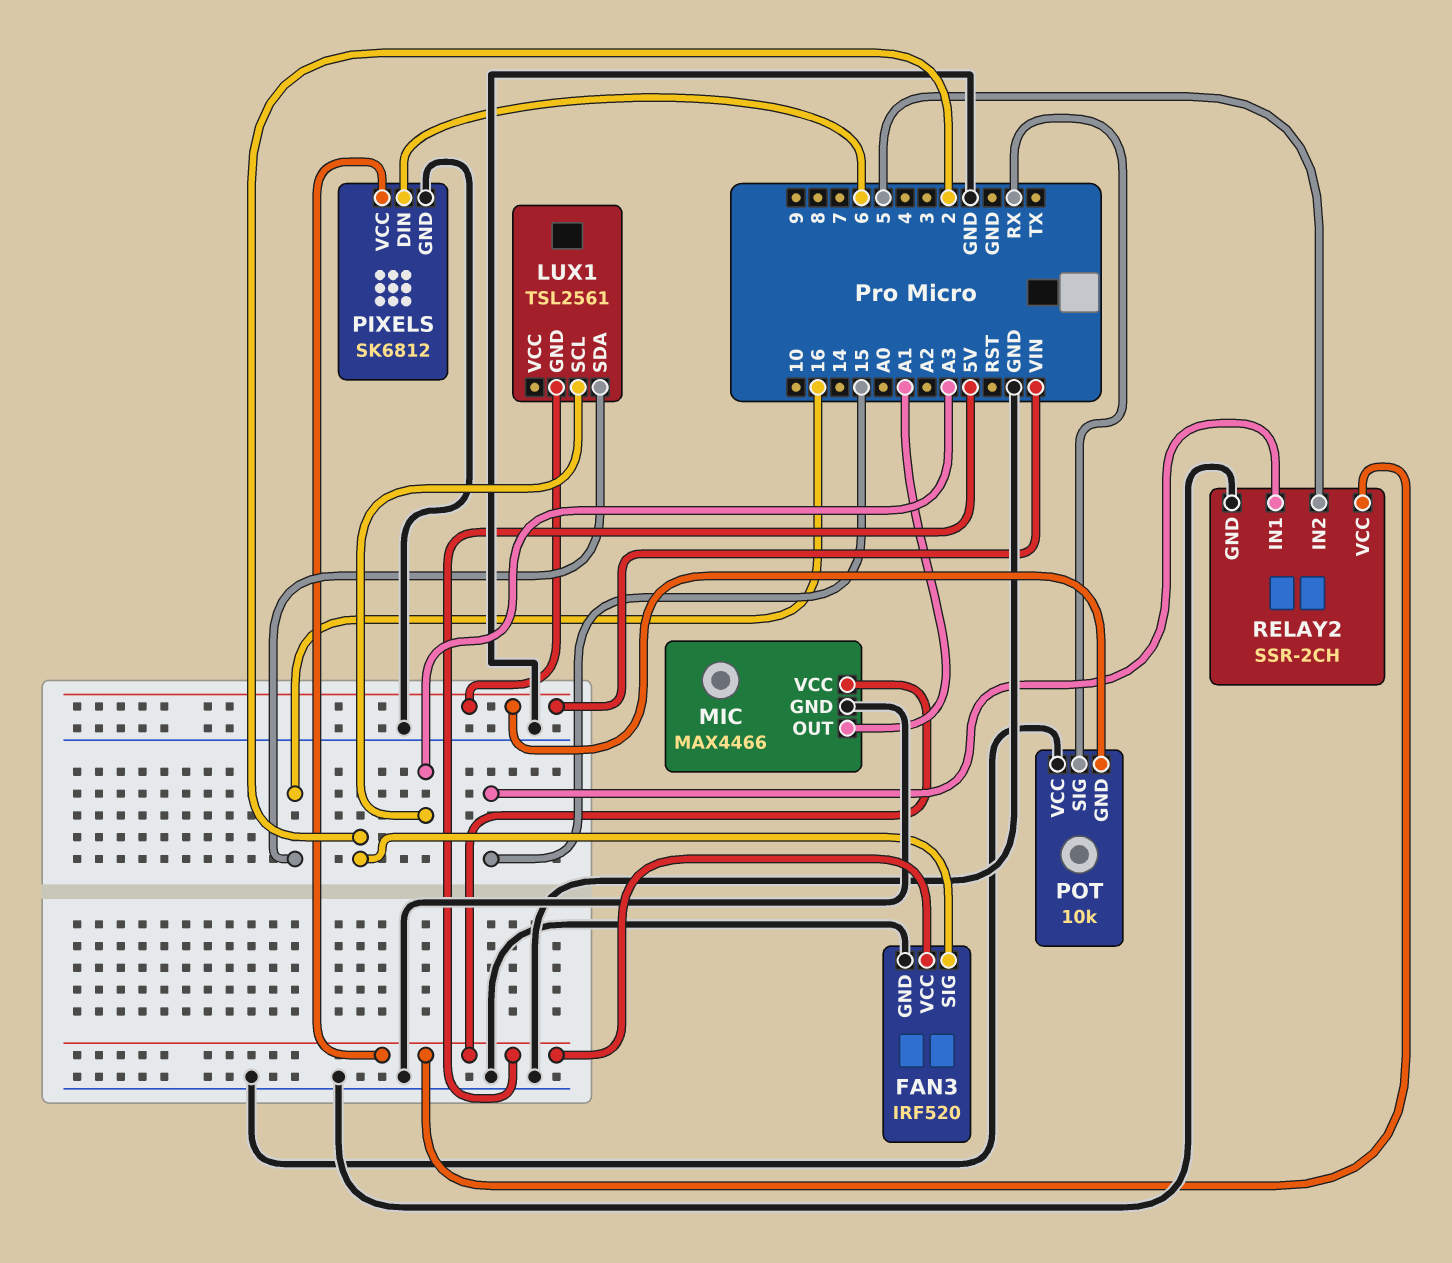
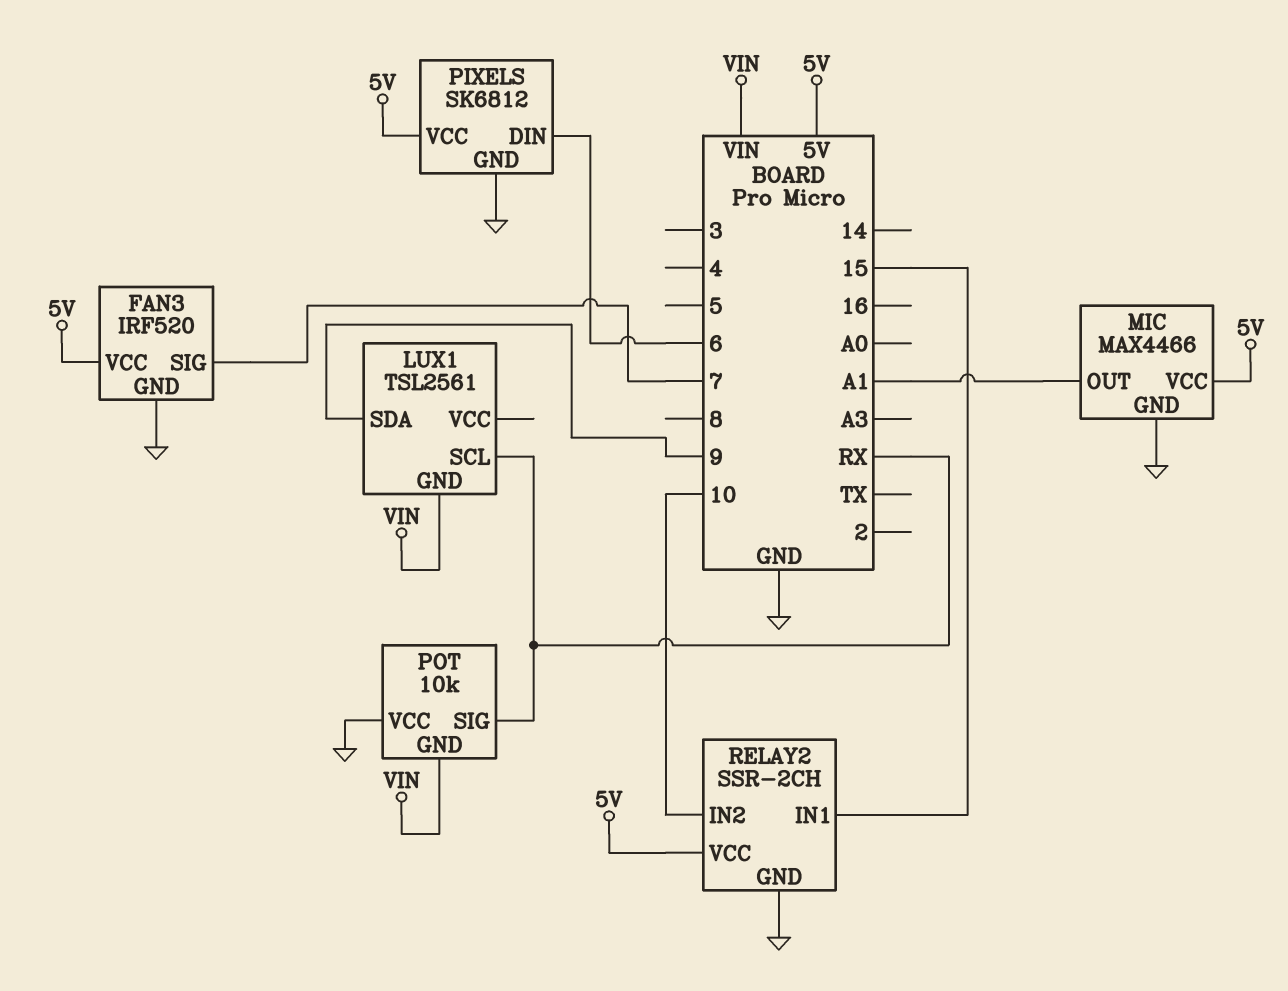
FAN3 pin SIG: 2 -> 7
LUX1 pin SCL: A3 -> RX
LUX1 pin SDA: 16 -> 9
RELAY2 pin IN2: 5 -> 10

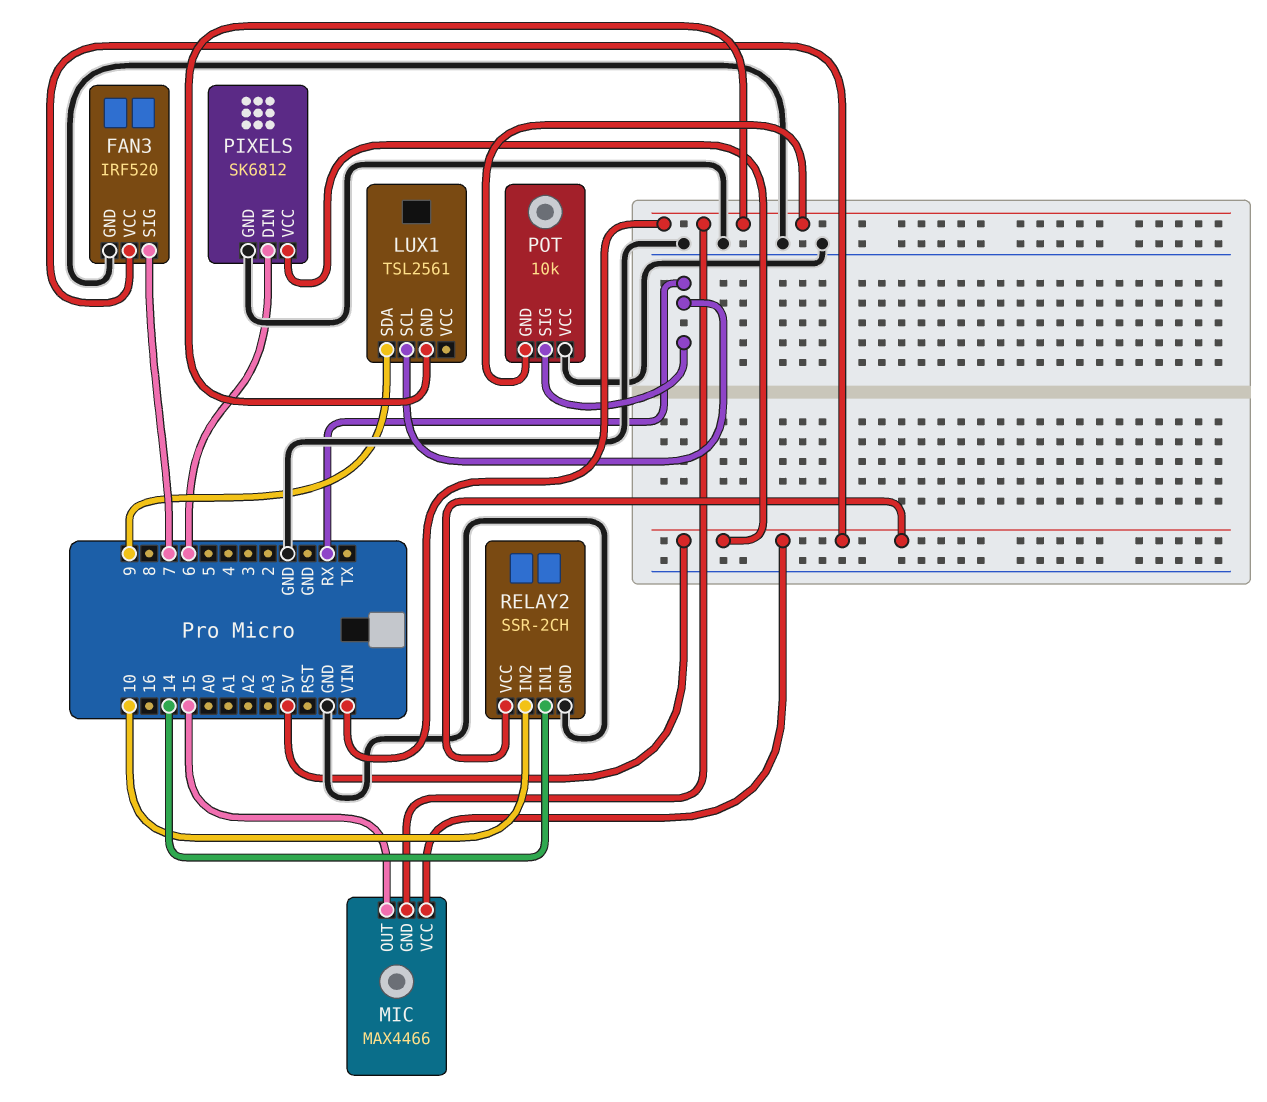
MIC pin GND: GND -> VIN
MIC pin OUT: A1 -> 15
RELAY2 pin IN1: 15 -> 14

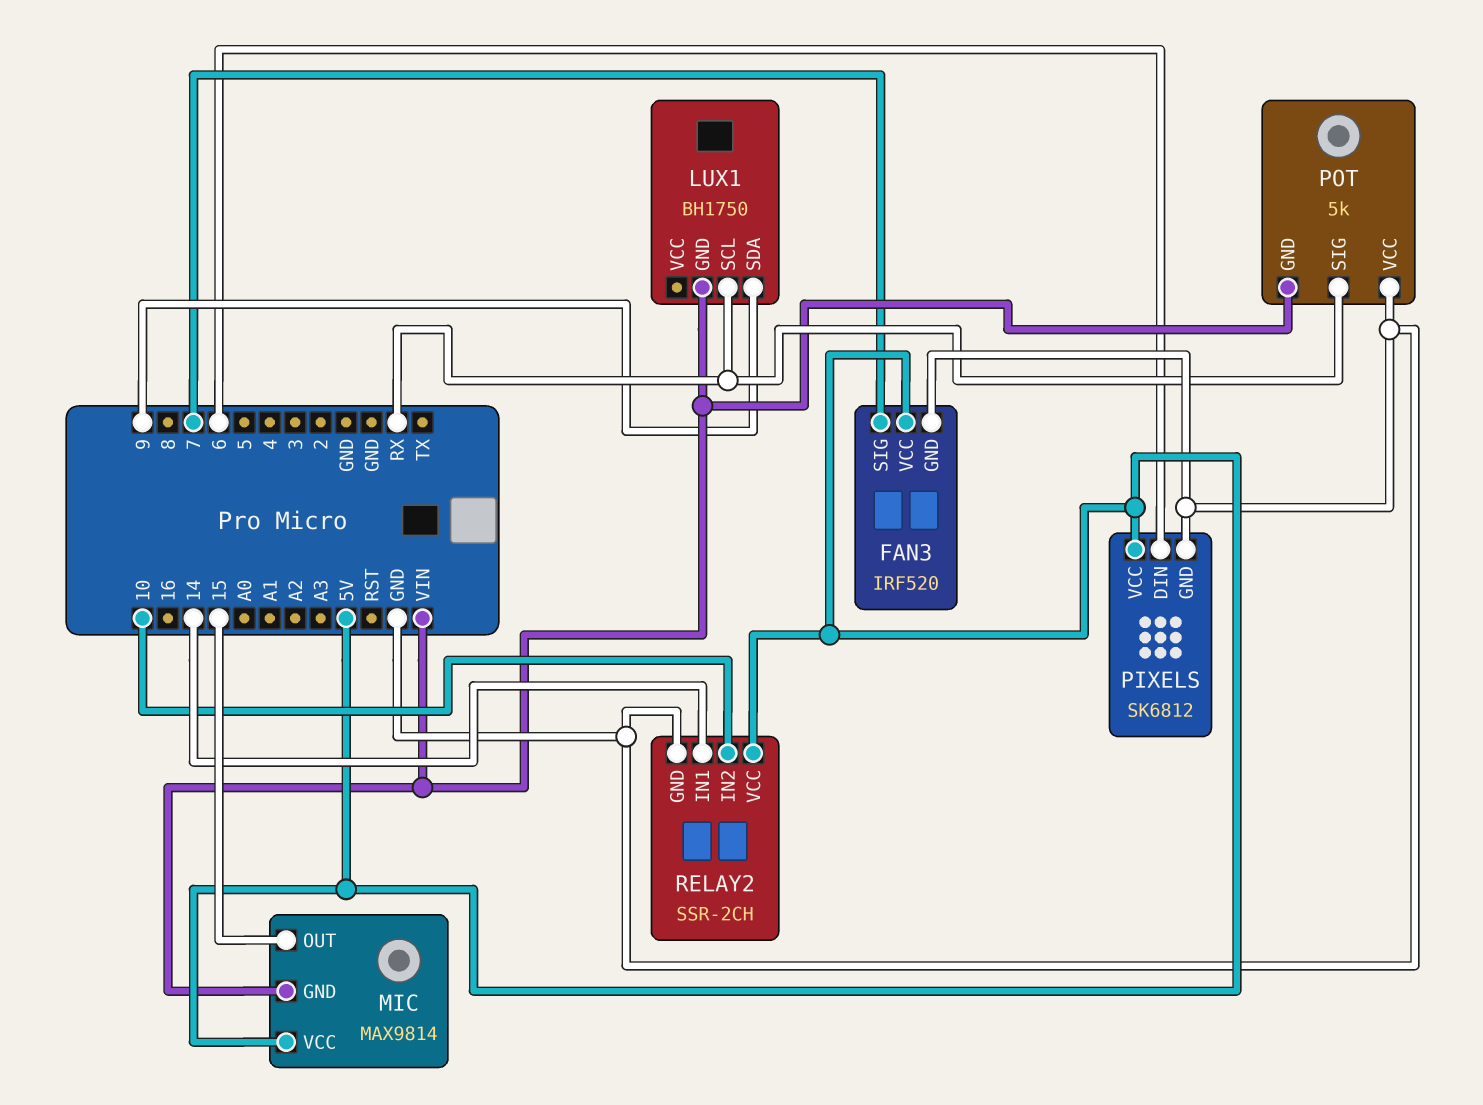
LUX1: TSL2561 -> BH1750
MIC: MAX4466 -> MAX9814
POT: 10k -> 5k

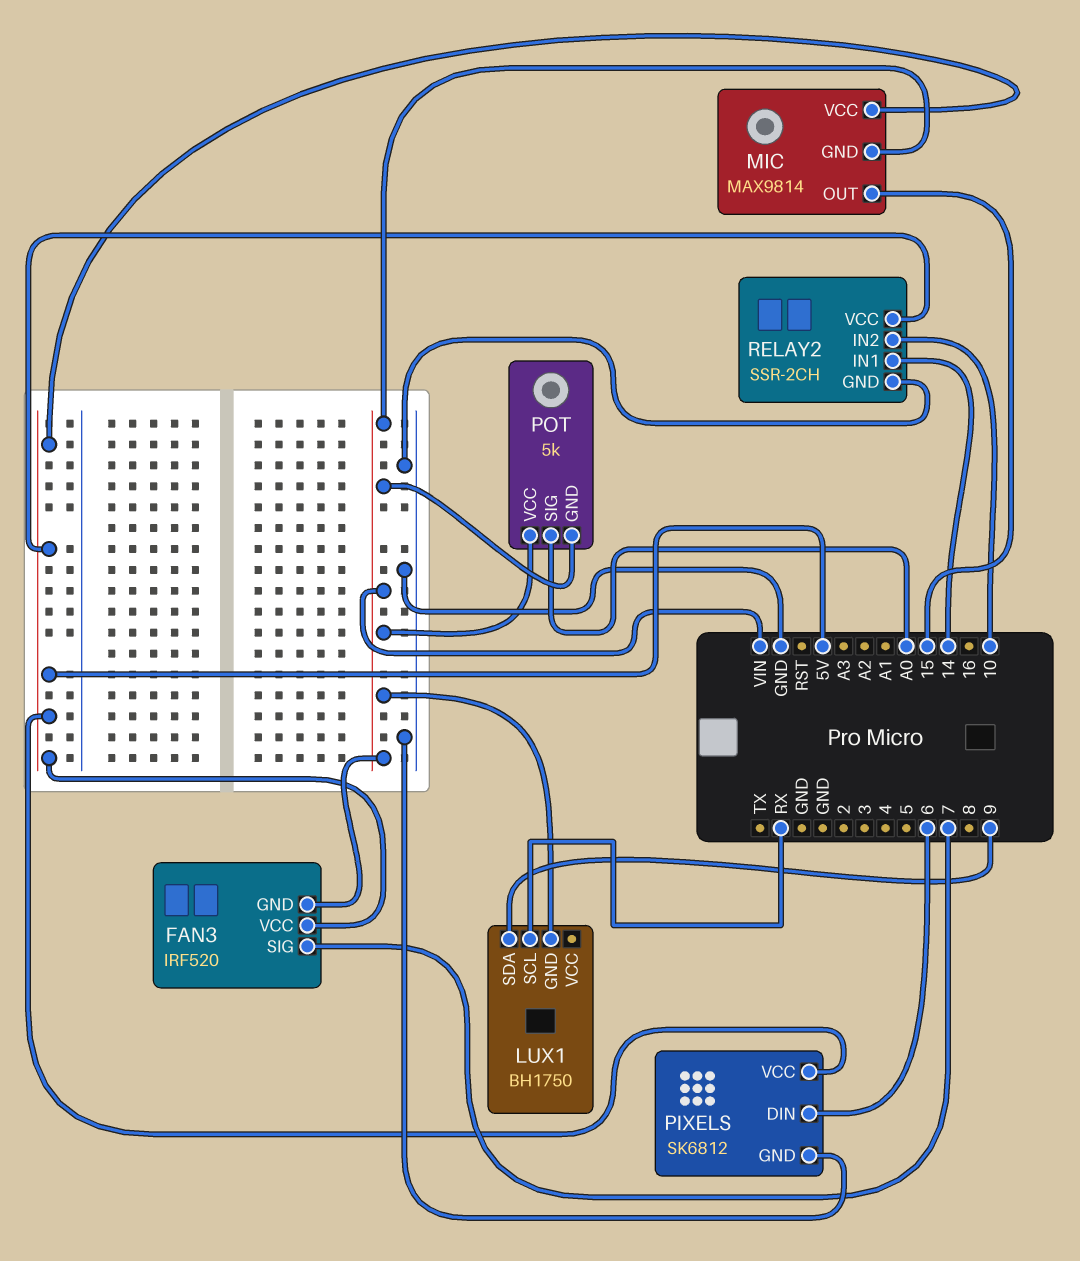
FAN3 pin GND: GND -> VIN
POT pin SIG: RX -> A0
POT pin VCC: GND -> VIN

